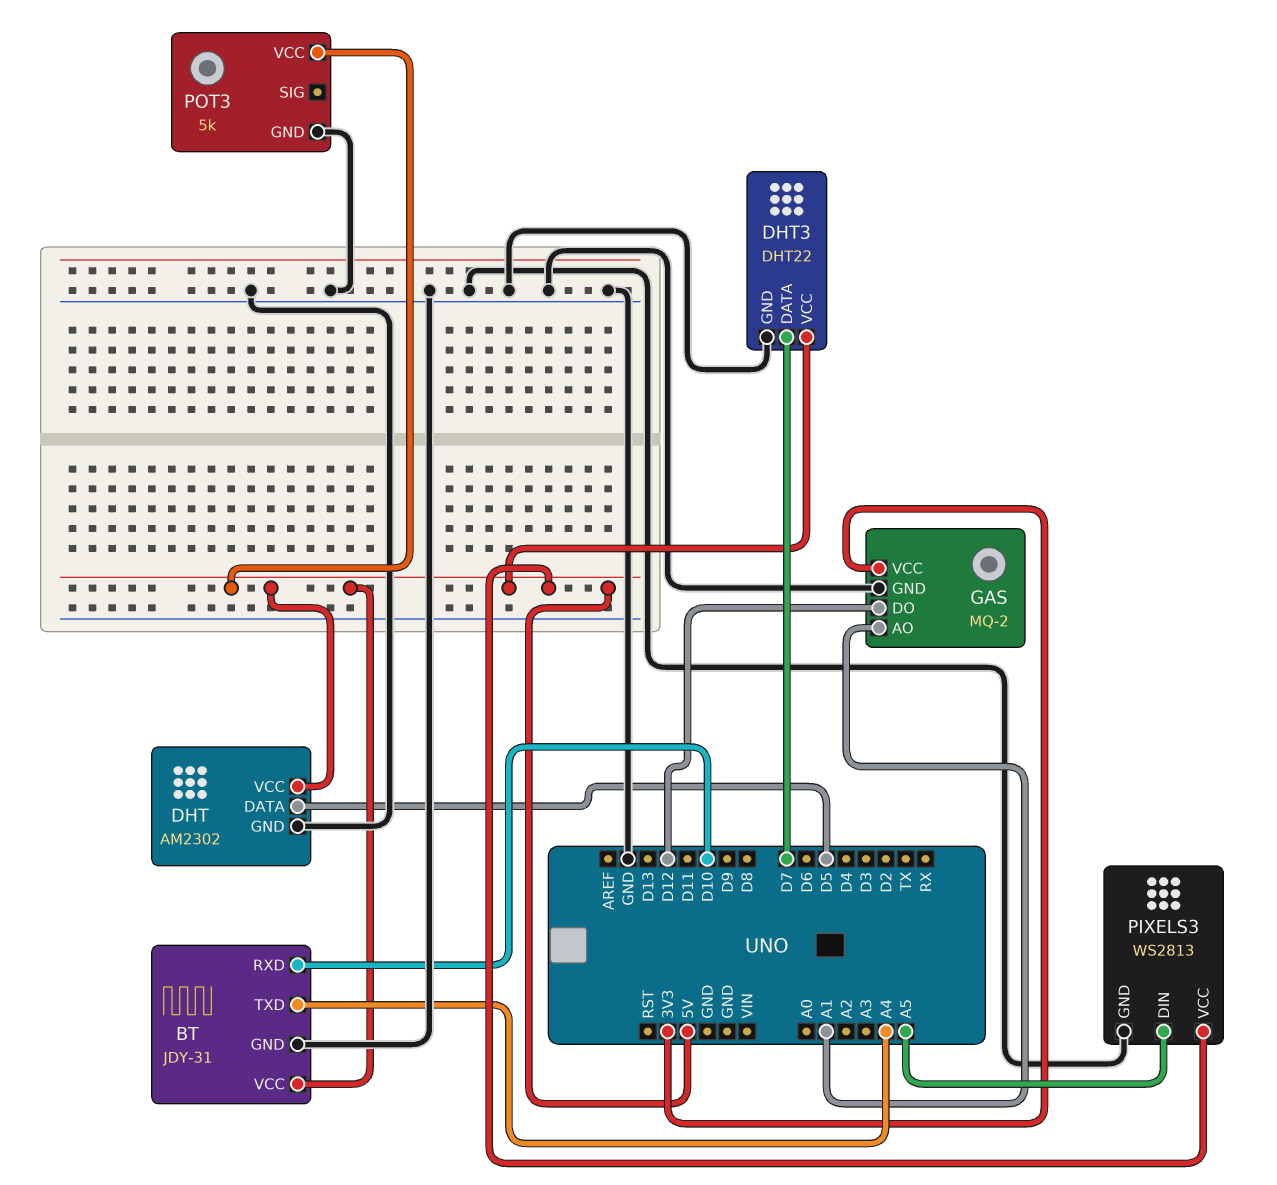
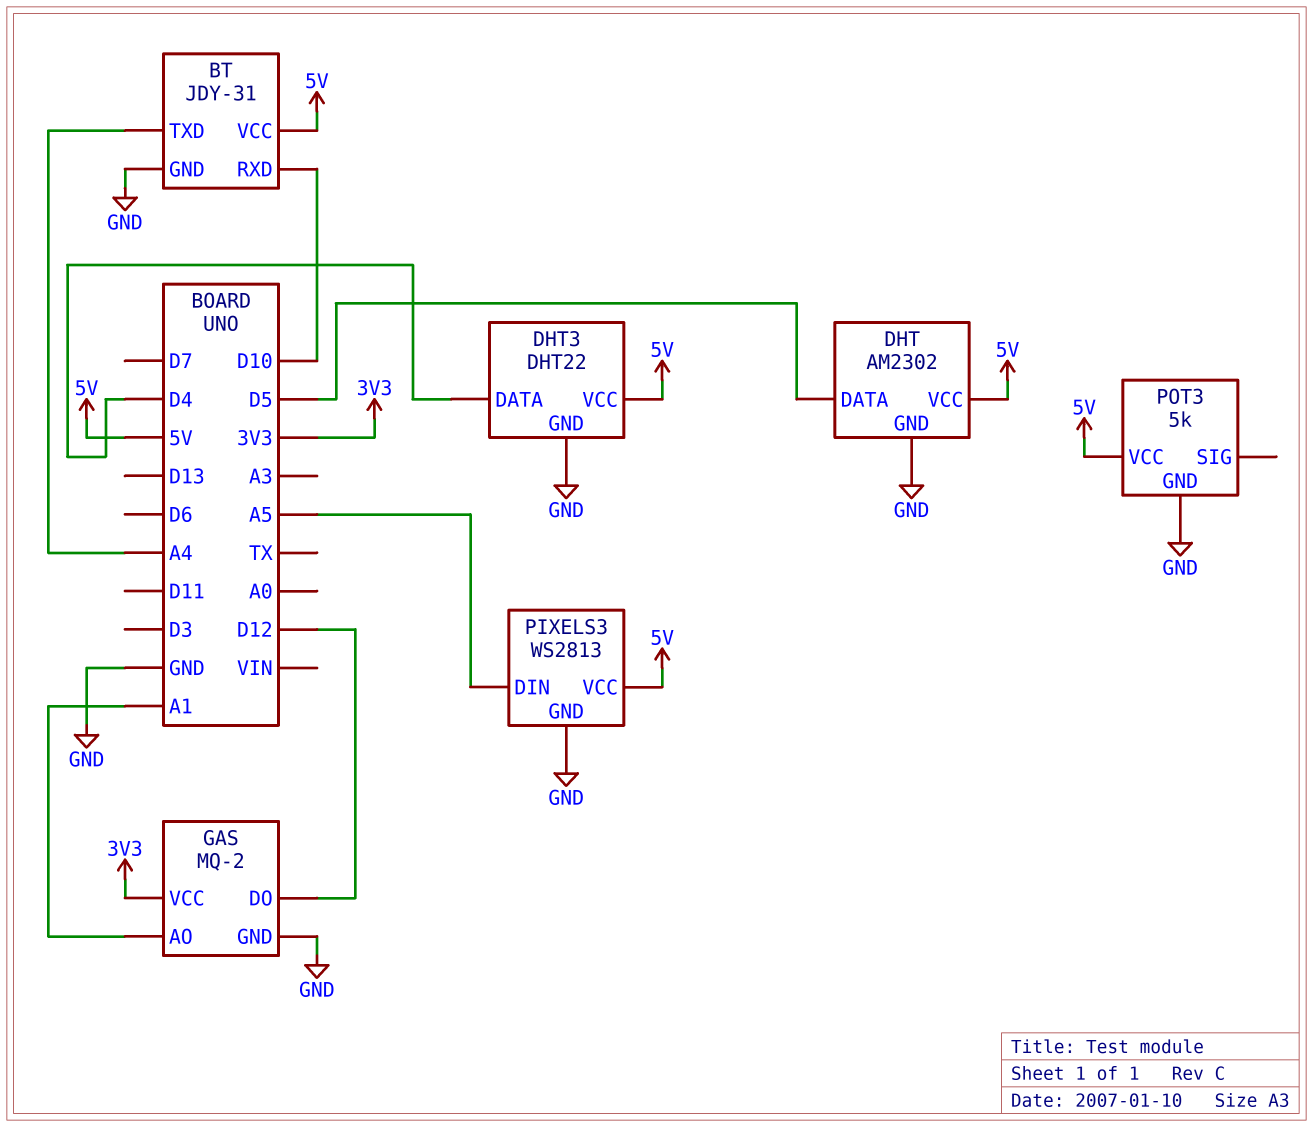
DHT3 pin DATA: D7 -> D4

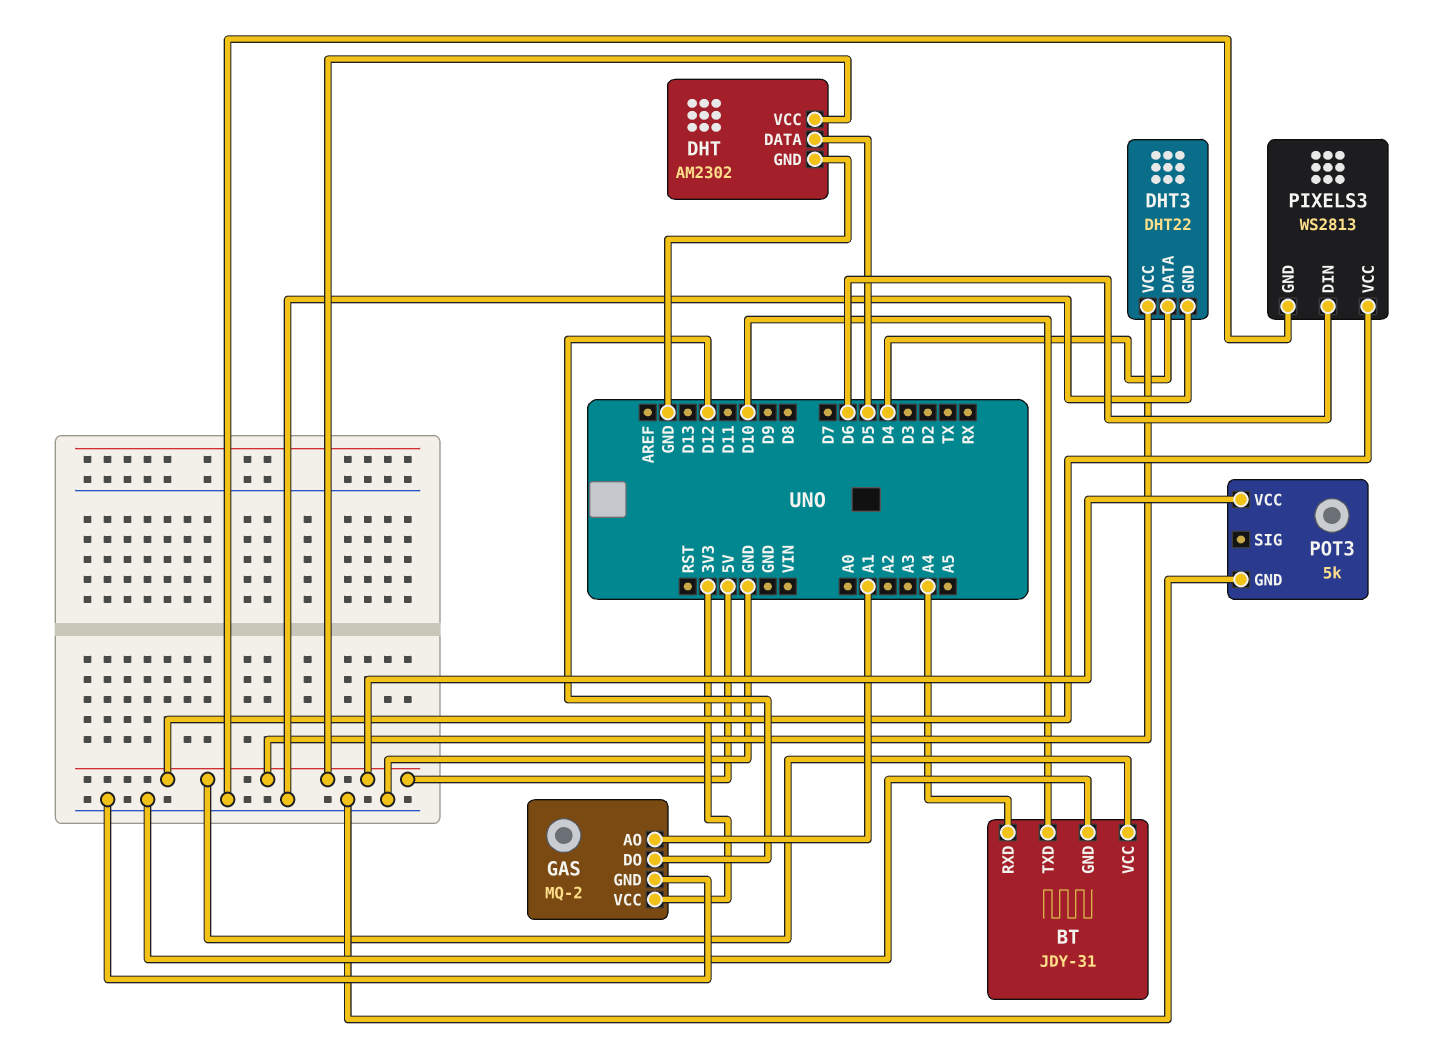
BT pin RXD: D10 -> A4
BT pin TXD: A4 -> D10
PIXELS3 pin DIN: A5 -> D6

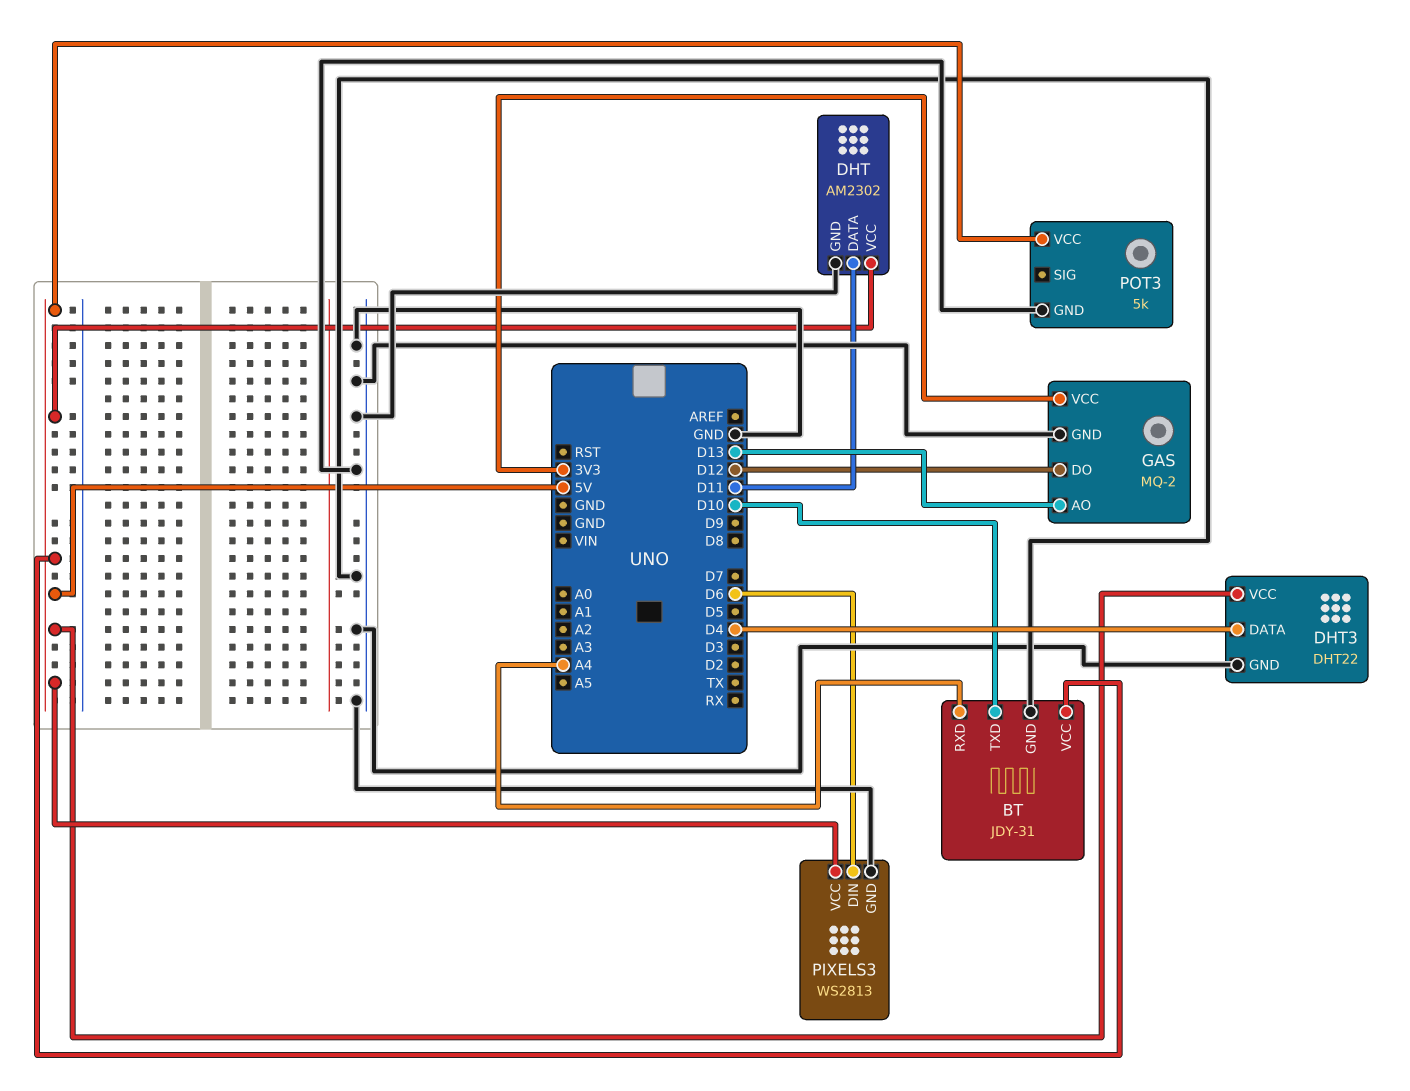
DHT pin DATA: D5 -> D11
GAS pin AO: A1 -> D13

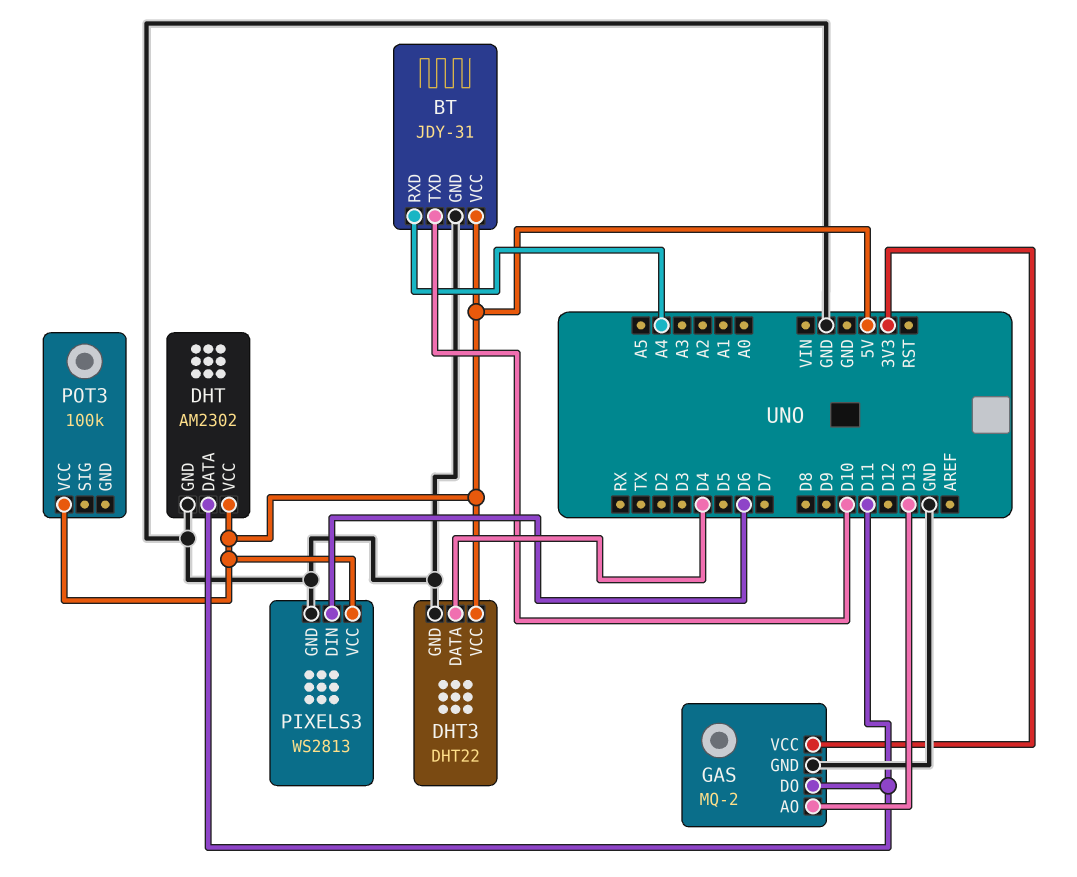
GAS pin DO: D12 -> D11
POT3: 5k -> 100k
POT3 pin GND: GND -> none

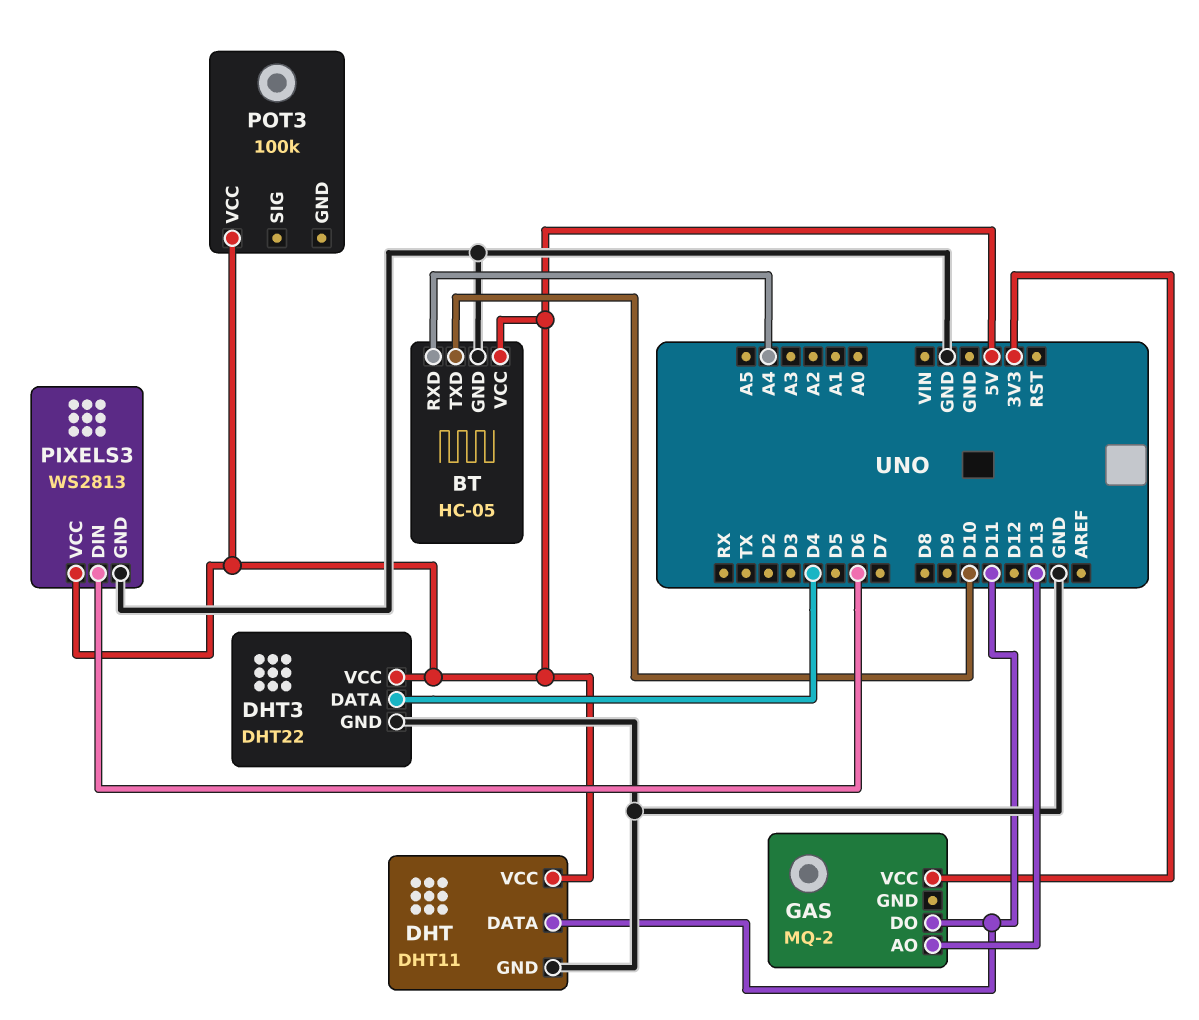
BT: JDY-31 -> HC-05
DHT: AM2302 -> DHT11
GAS pin GND: GND -> none

